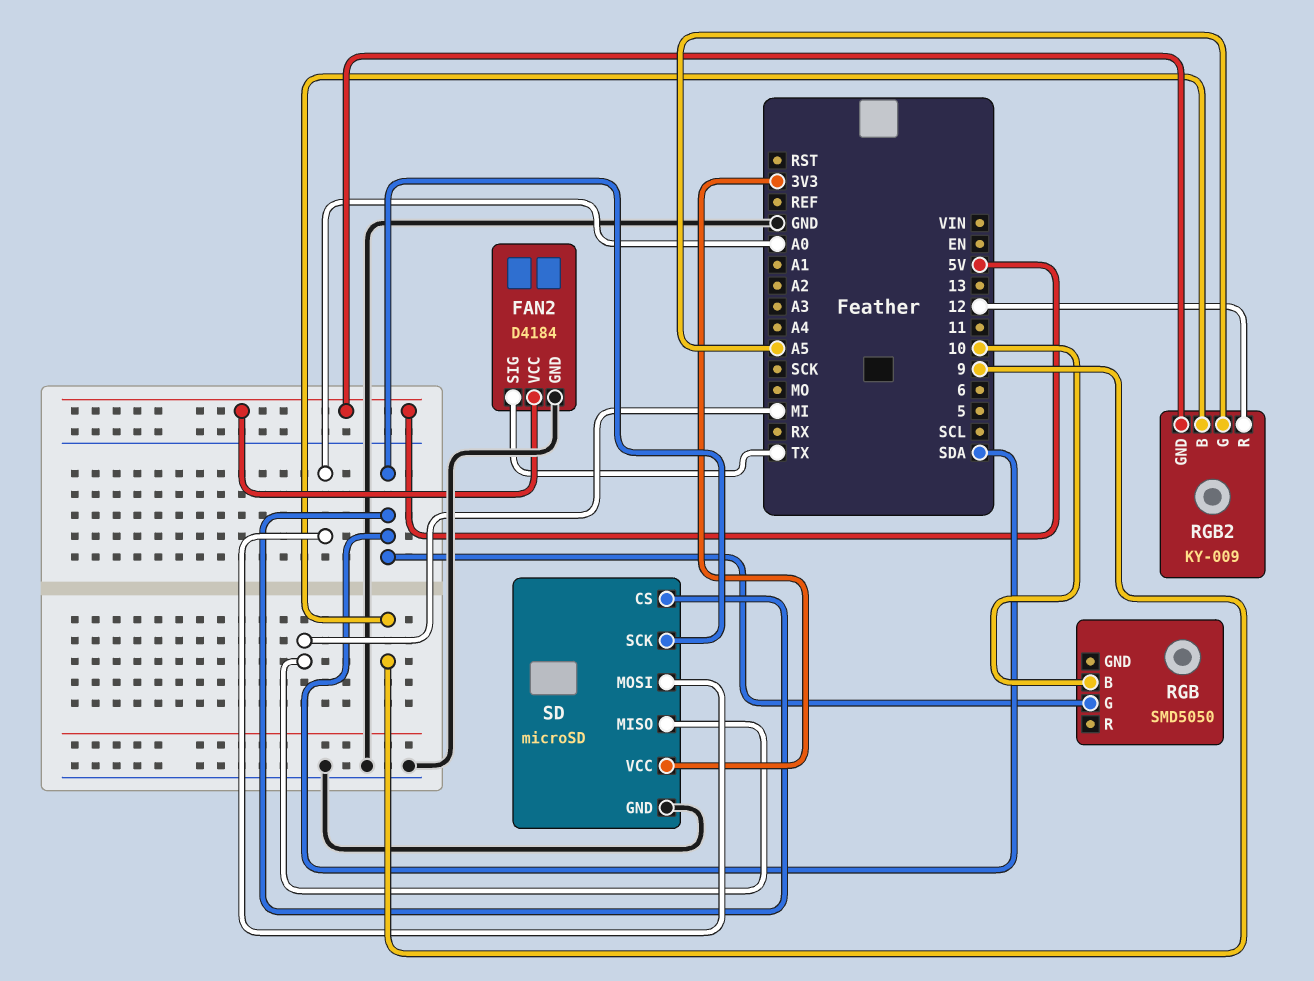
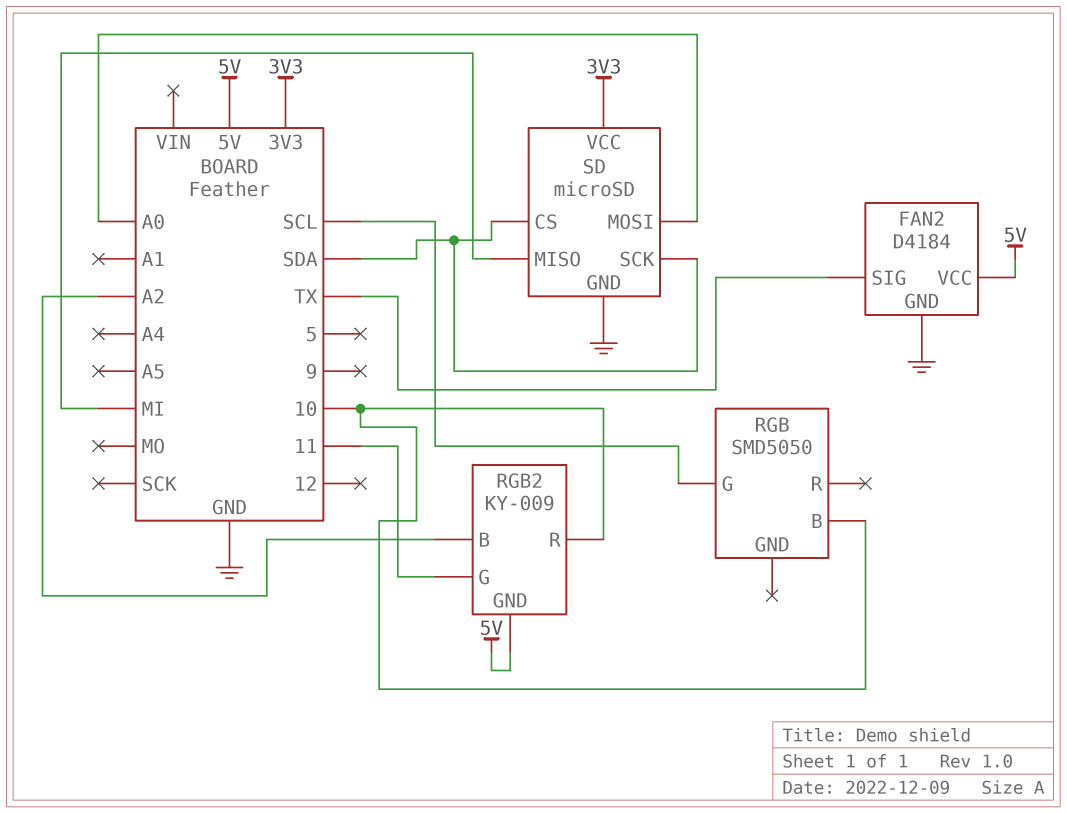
RGB pin G: SDA -> SCL
RGB2 pin B: 9 -> A2
RGB2 pin G: A5 -> 11
RGB2 pin R: 12 -> 10

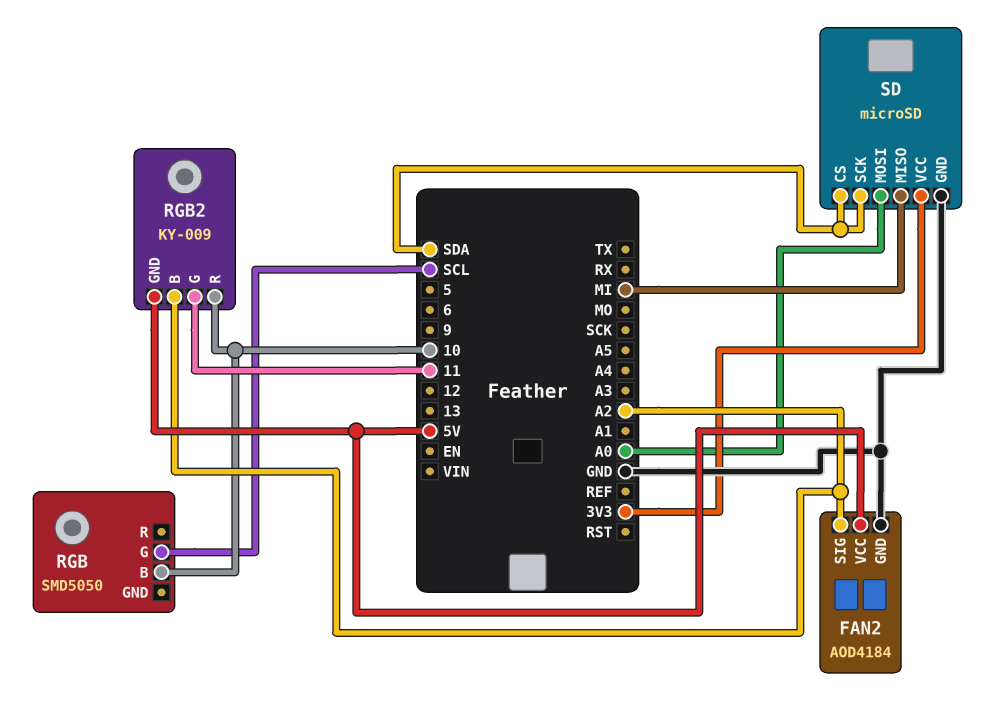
FAN2: D4184 -> AOD4184
FAN2 pin SIG: TX -> A2

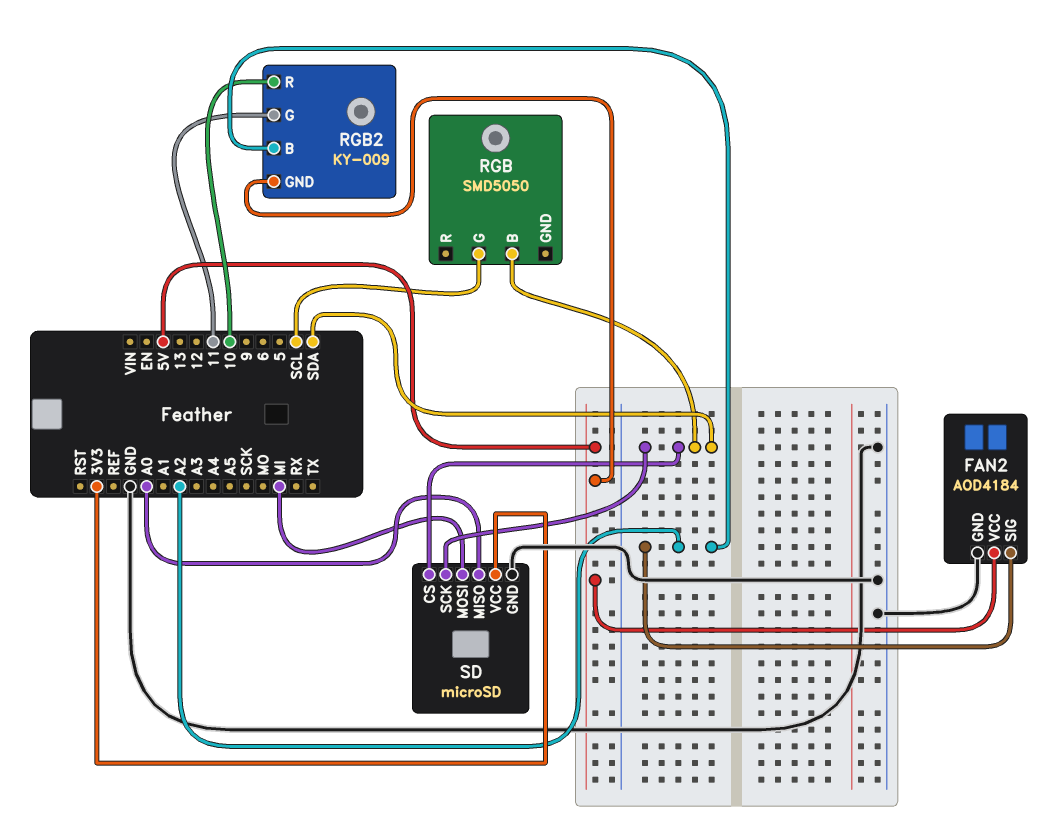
RGB pin B: 10 -> SDA
SD pin MISO: MI -> A0
SD pin MOSI: A0 -> MI

